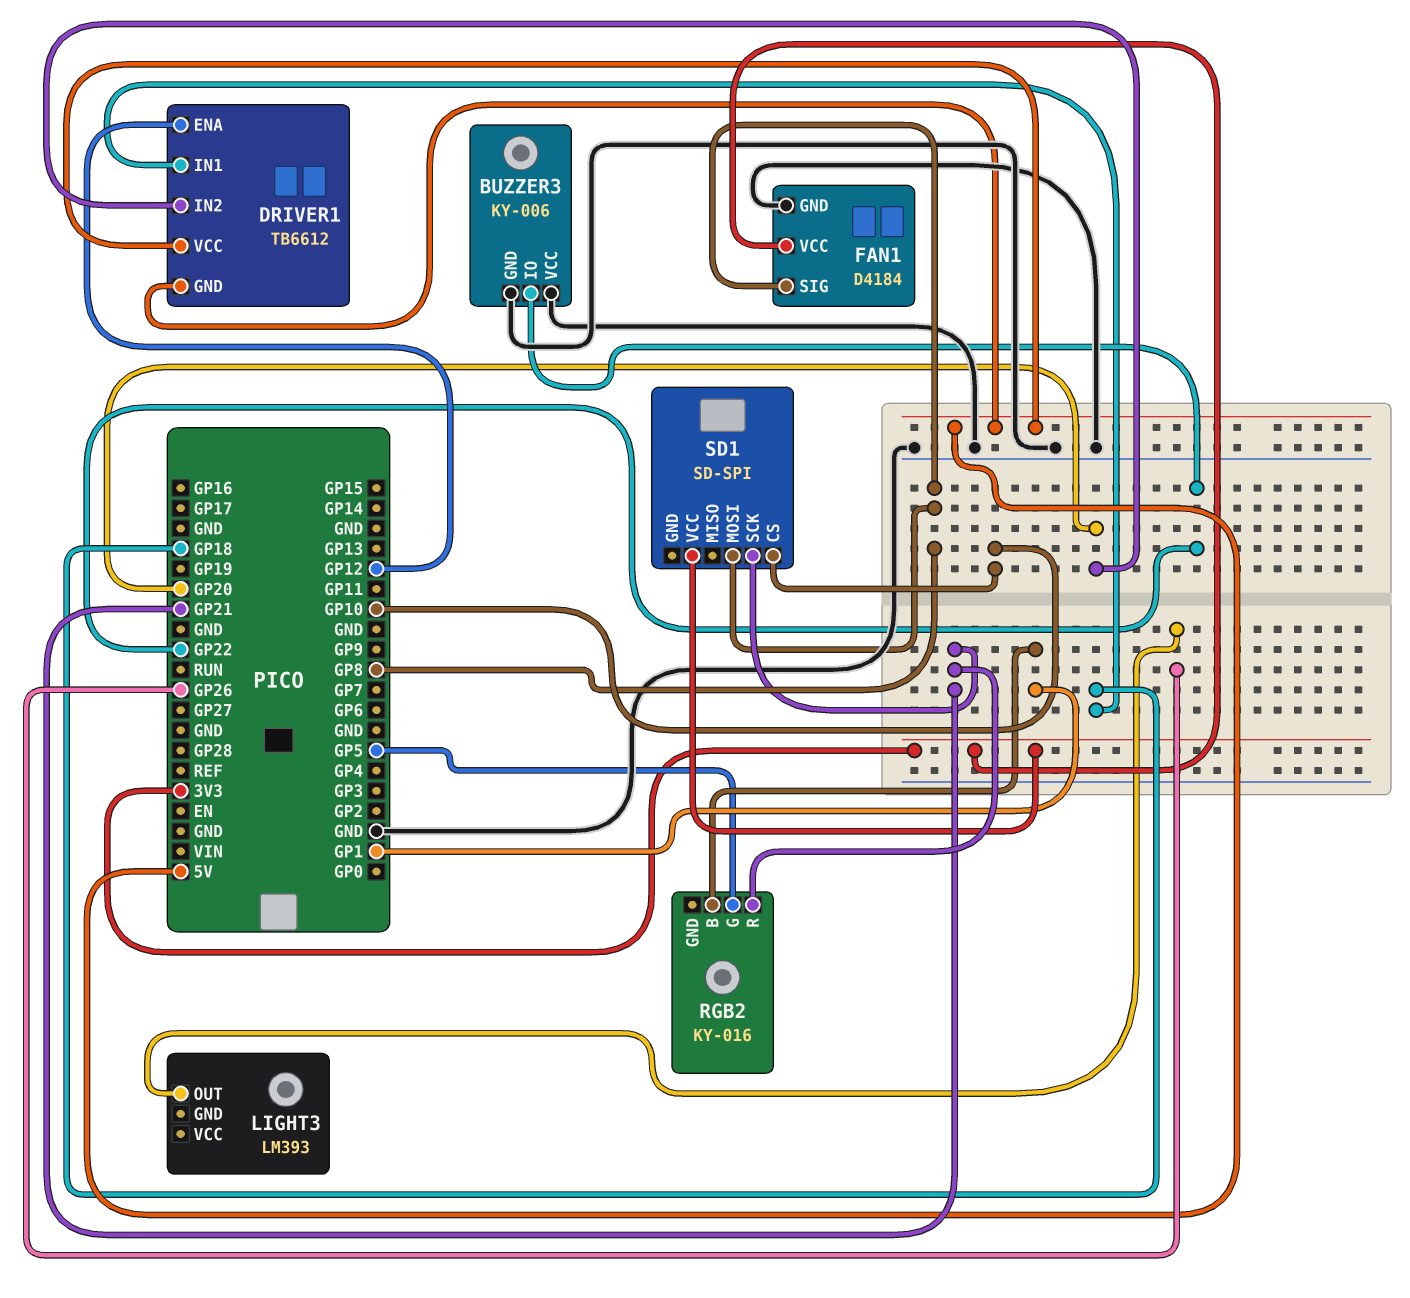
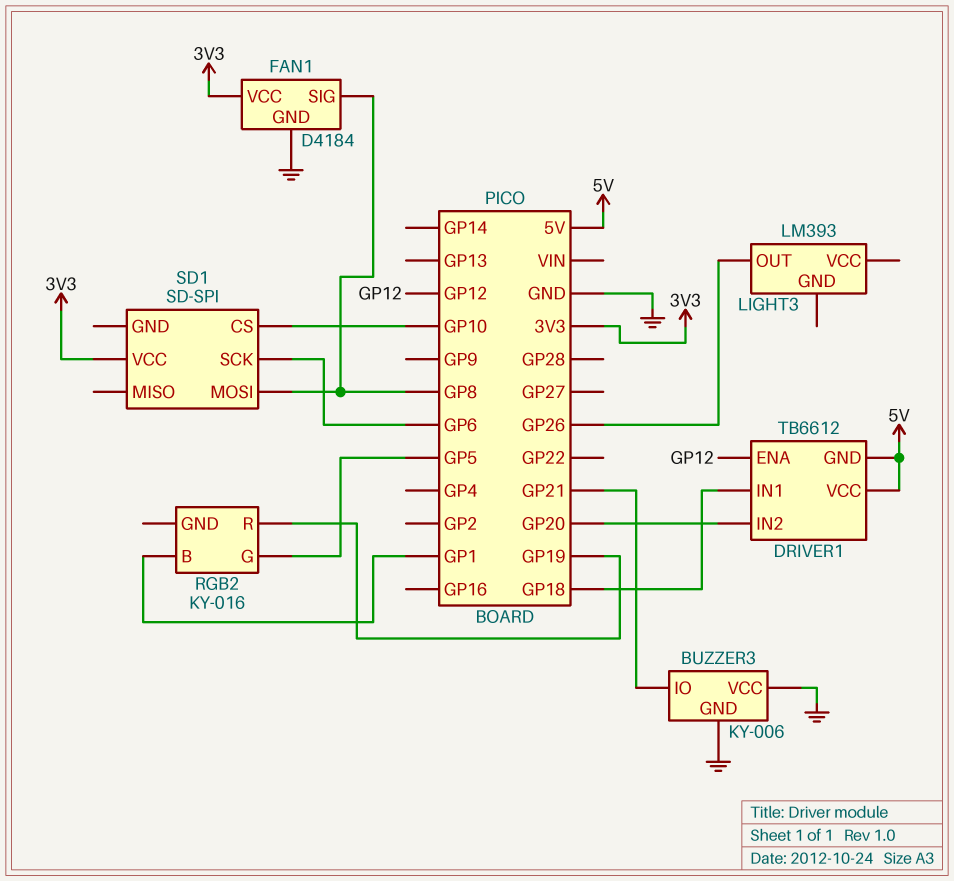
BUZZER3 pin IO: GP22 -> GP21
RGB2 pin R: GP21 -> GP19
SD1 pin SCK: GP21 -> GP6

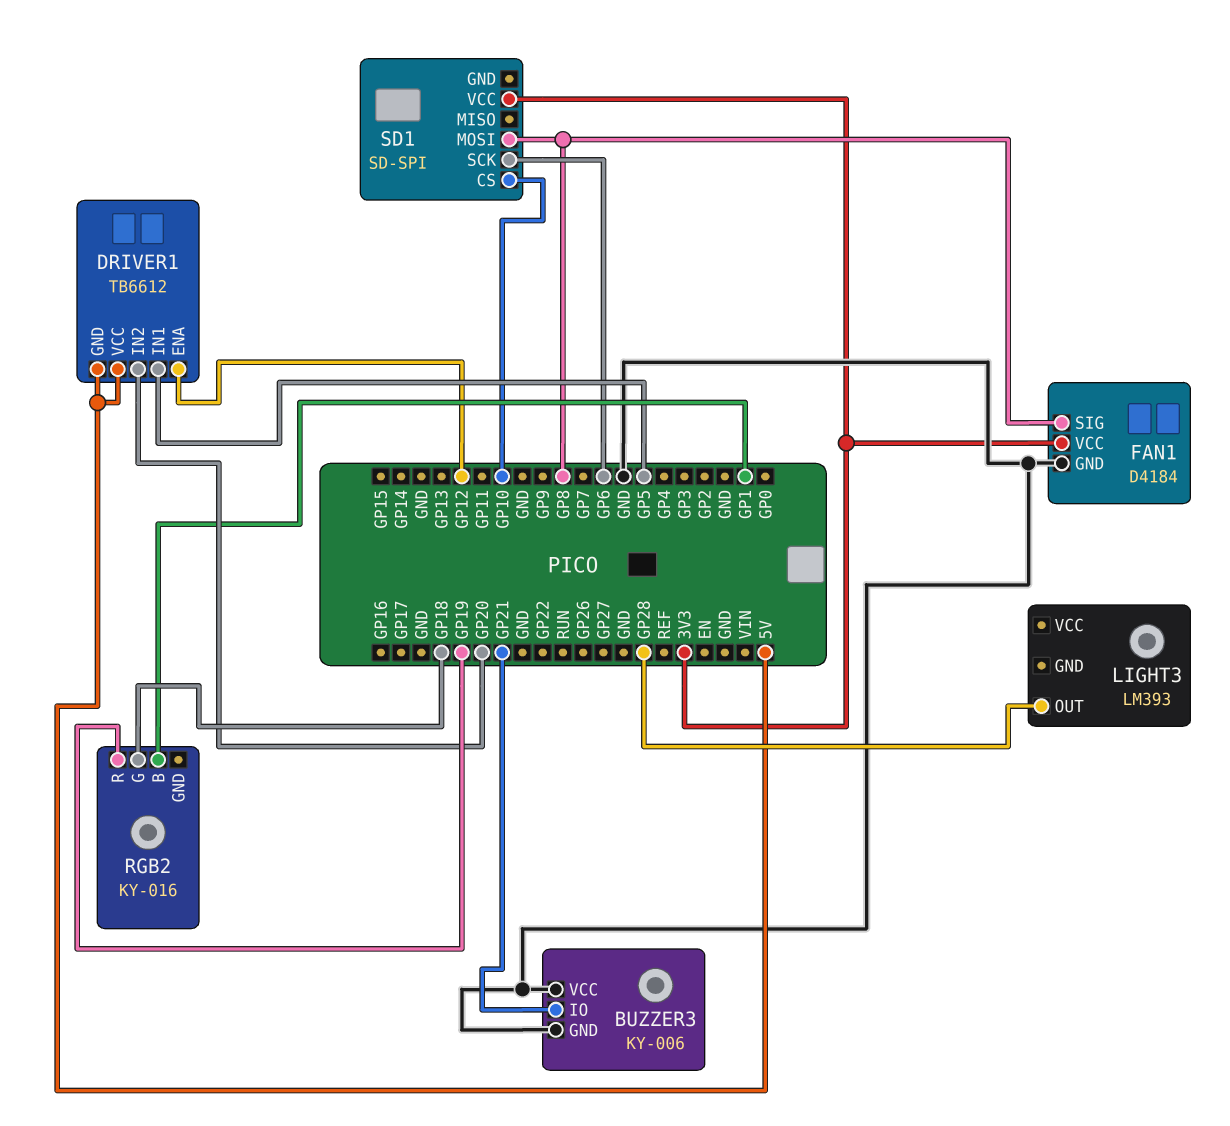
DRIVER1 pin IN1: GP18 -> GP5
LIGHT3 pin OUT: GP26 -> GP28
RGB2 pin G: GP5 -> GP18

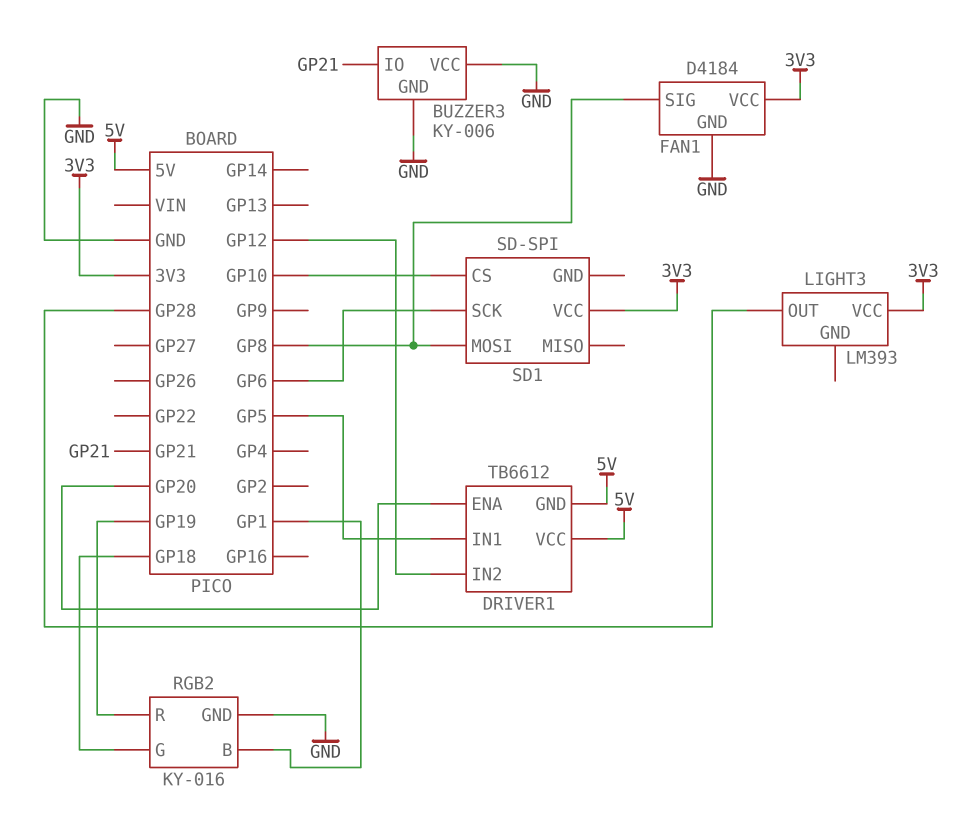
DRIVER1 pin ENA: GP12 -> GP20
DRIVER1 pin IN2: GP20 -> GP12
LIGHT3 pin VCC: none -> 3V3
RGB2 pin GND: none -> GND

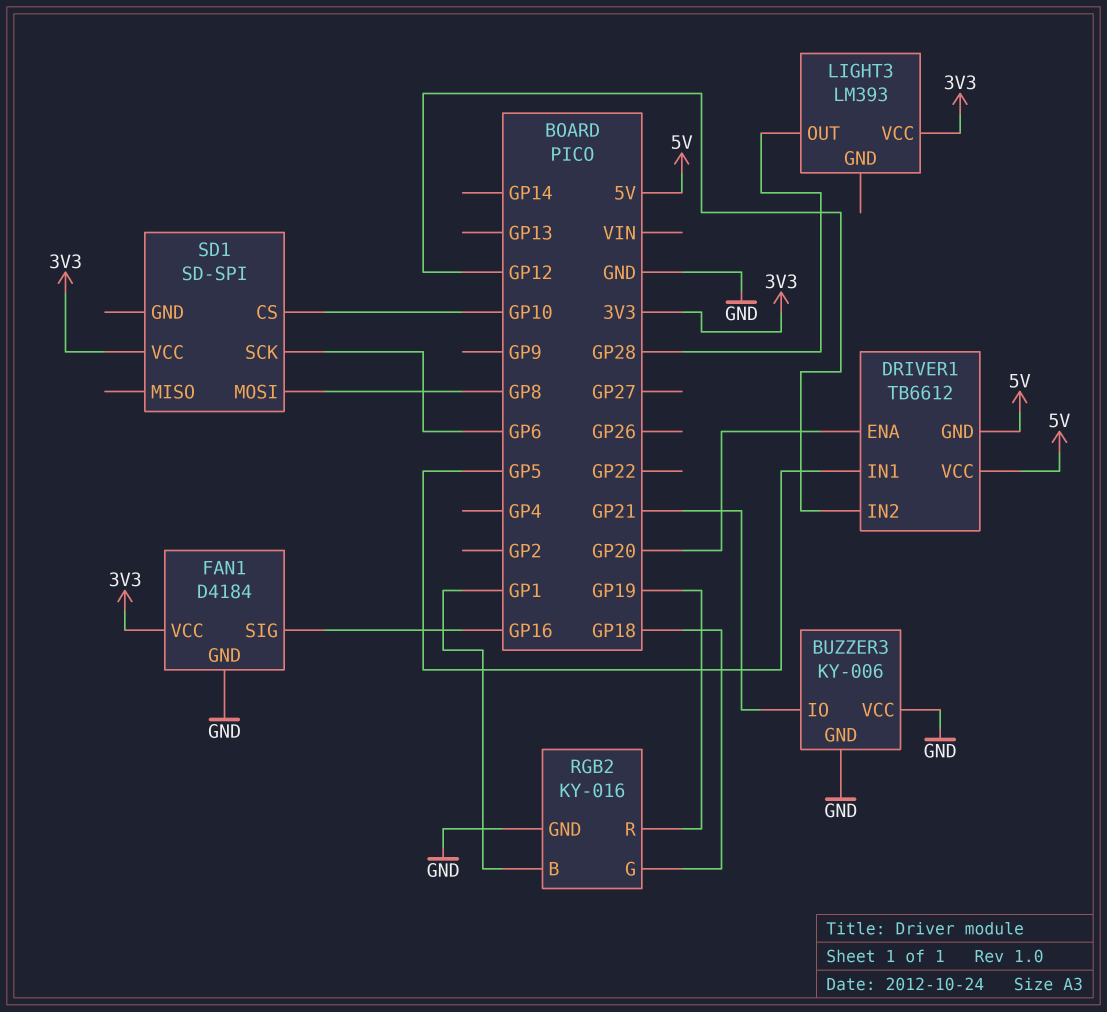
FAN1 pin SIG: GP8 -> GP16

